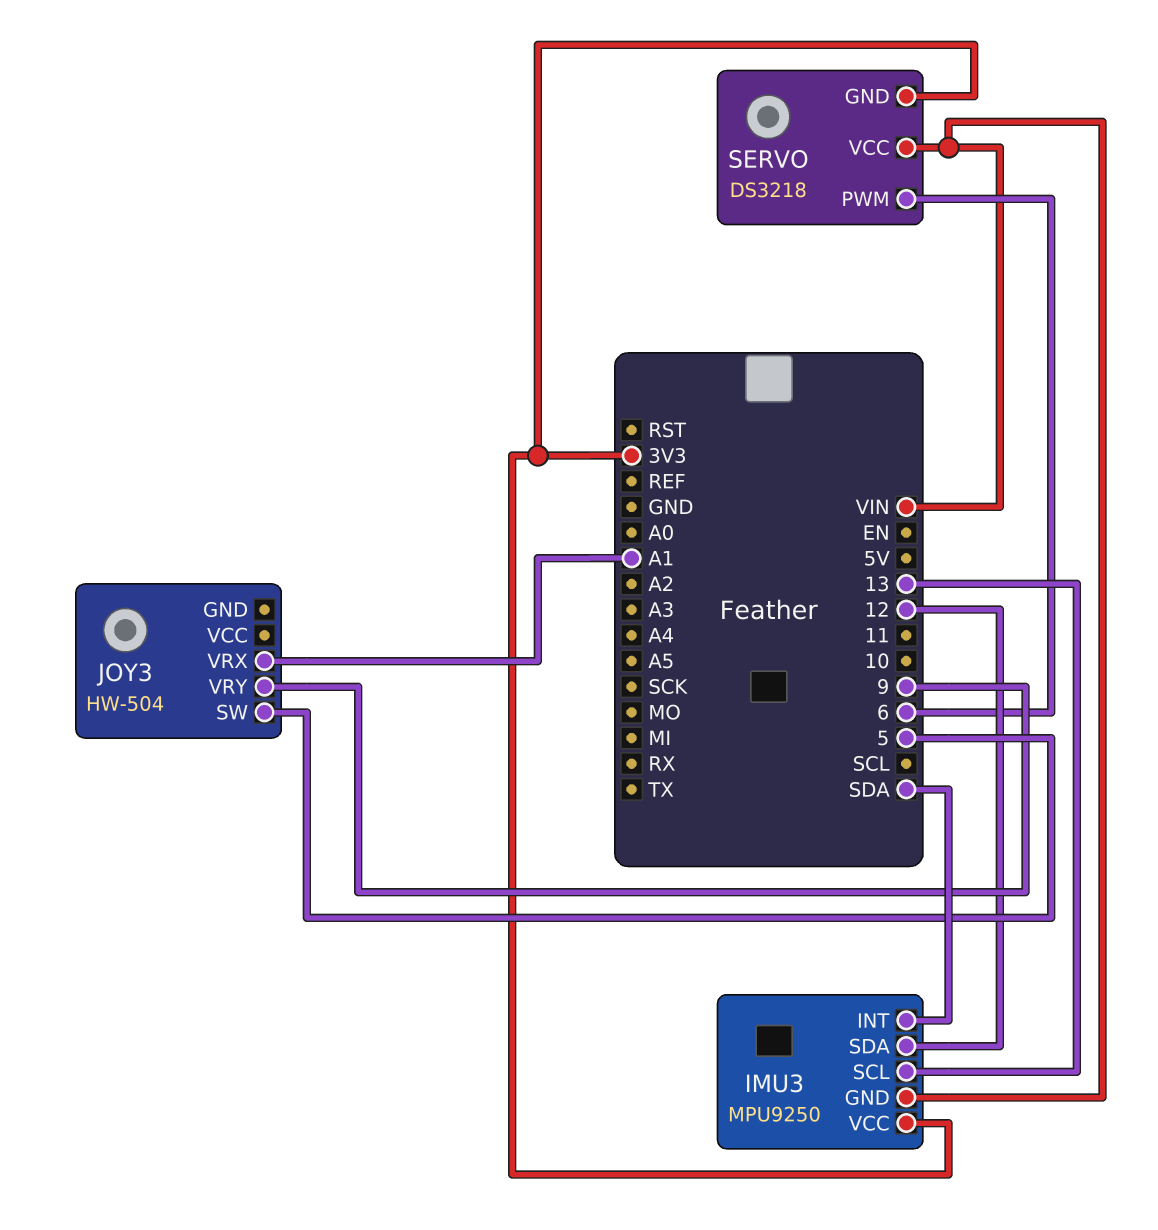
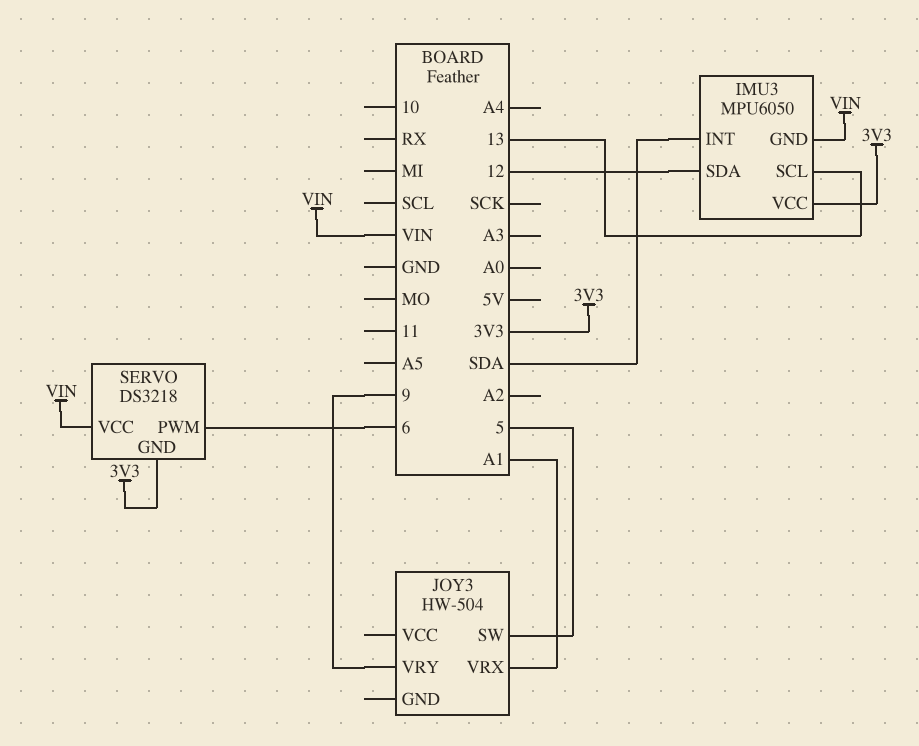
IMU3: MPU9250 -> MPU6050

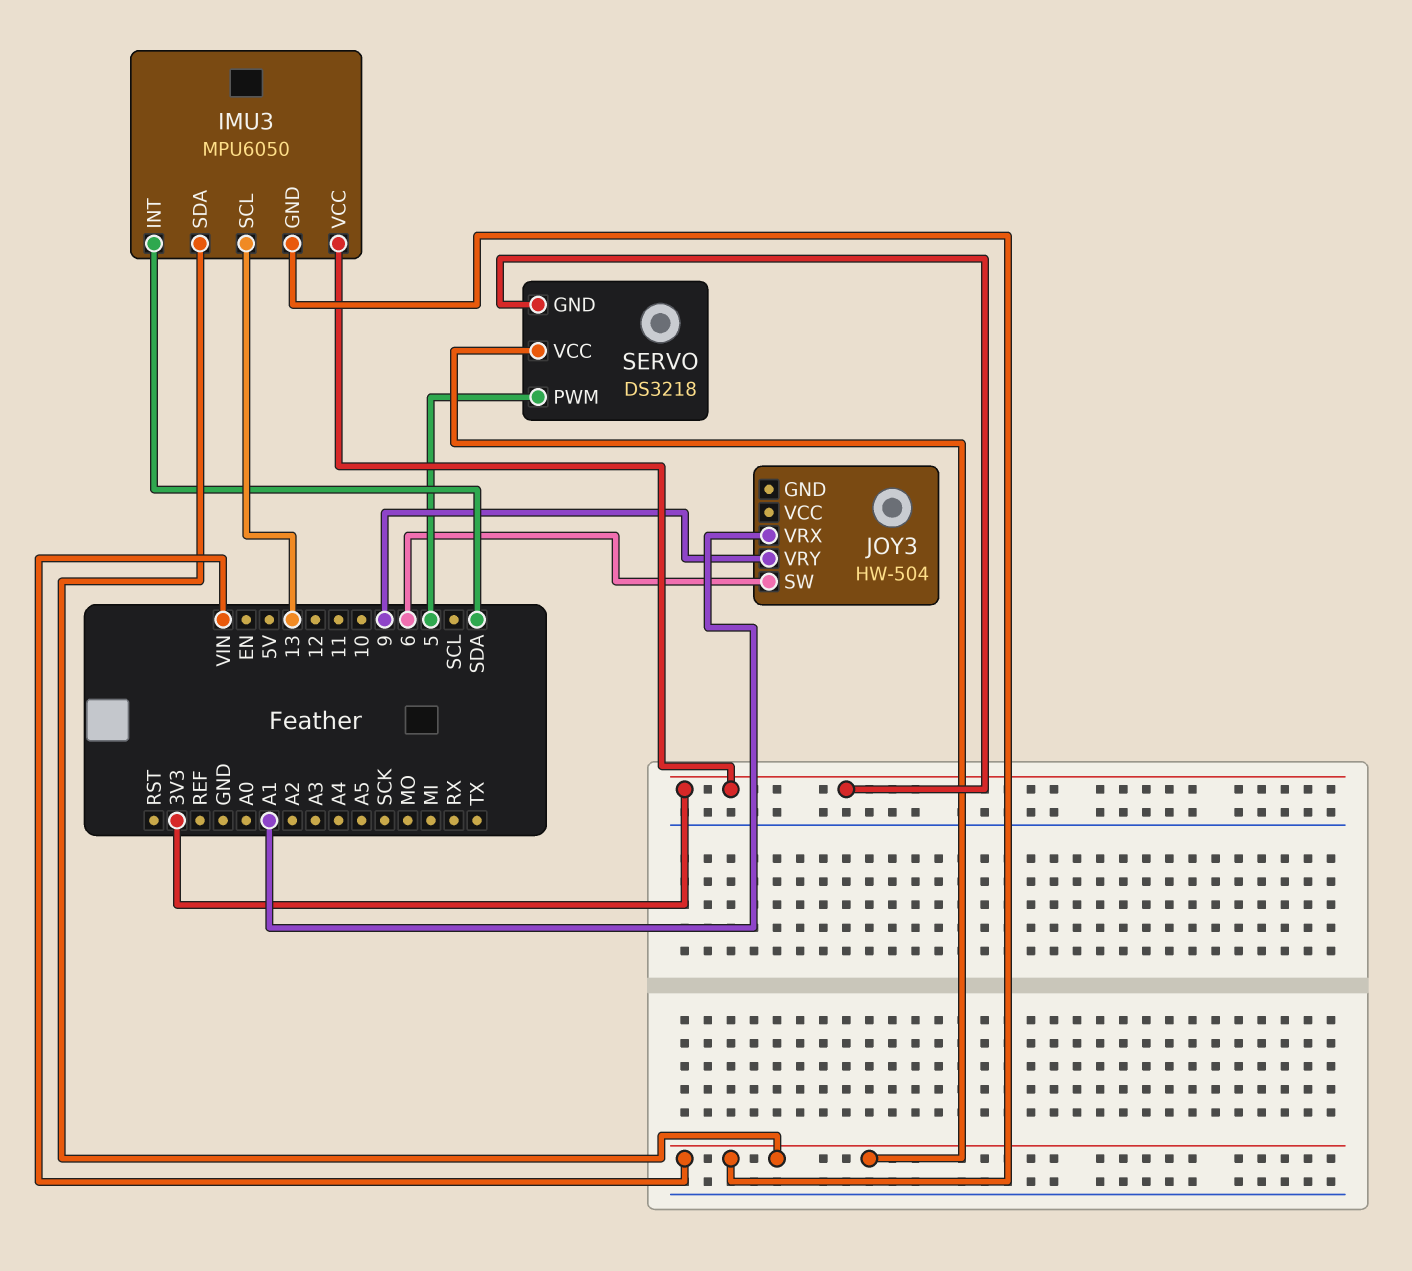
IMU3 pin SDA: 12 -> VIN
JOY3 pin SW: 5 -> 6
SERVO pin PWM: 6 -> 5

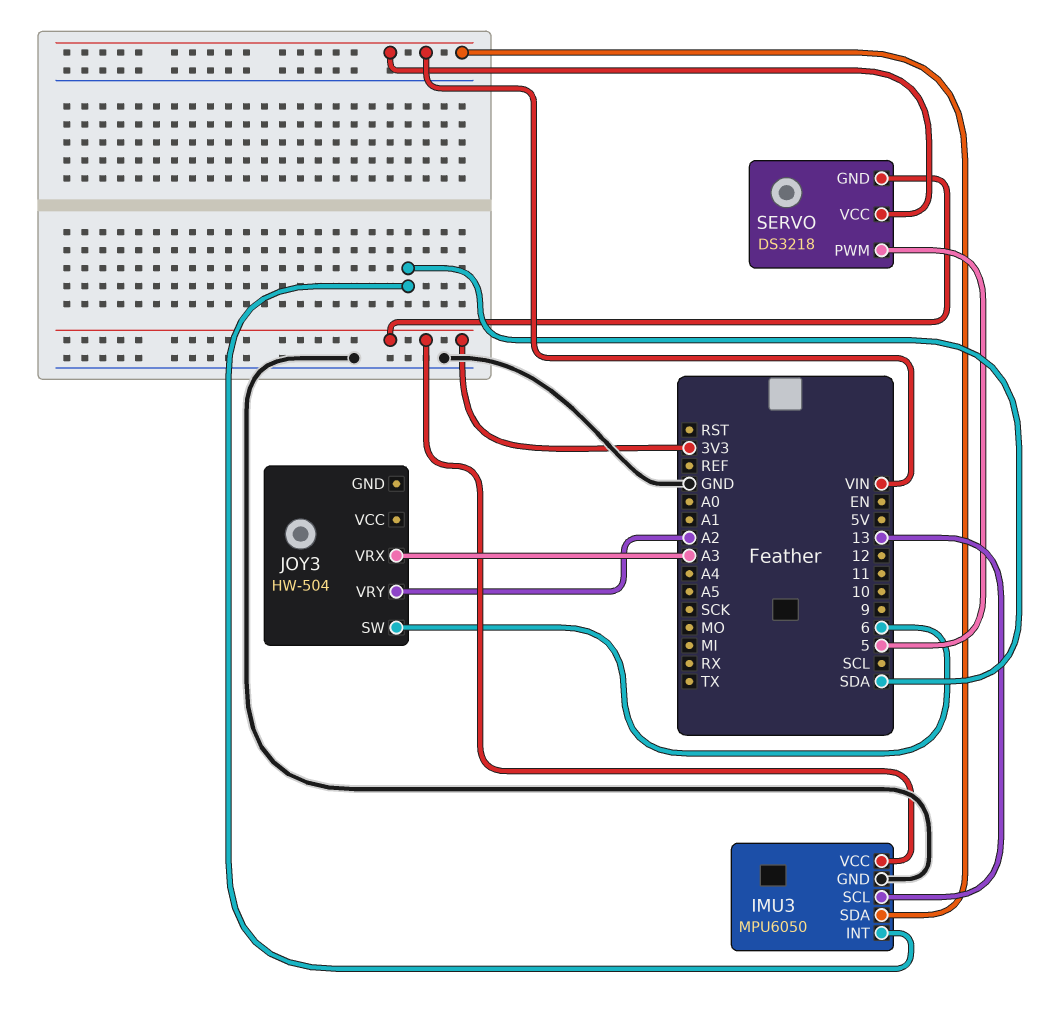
IMU3 pin GND: VIN -> GND
JOY3 pin VRX: A1 -> A3
JOY3 pin VRY: 9 -> A2

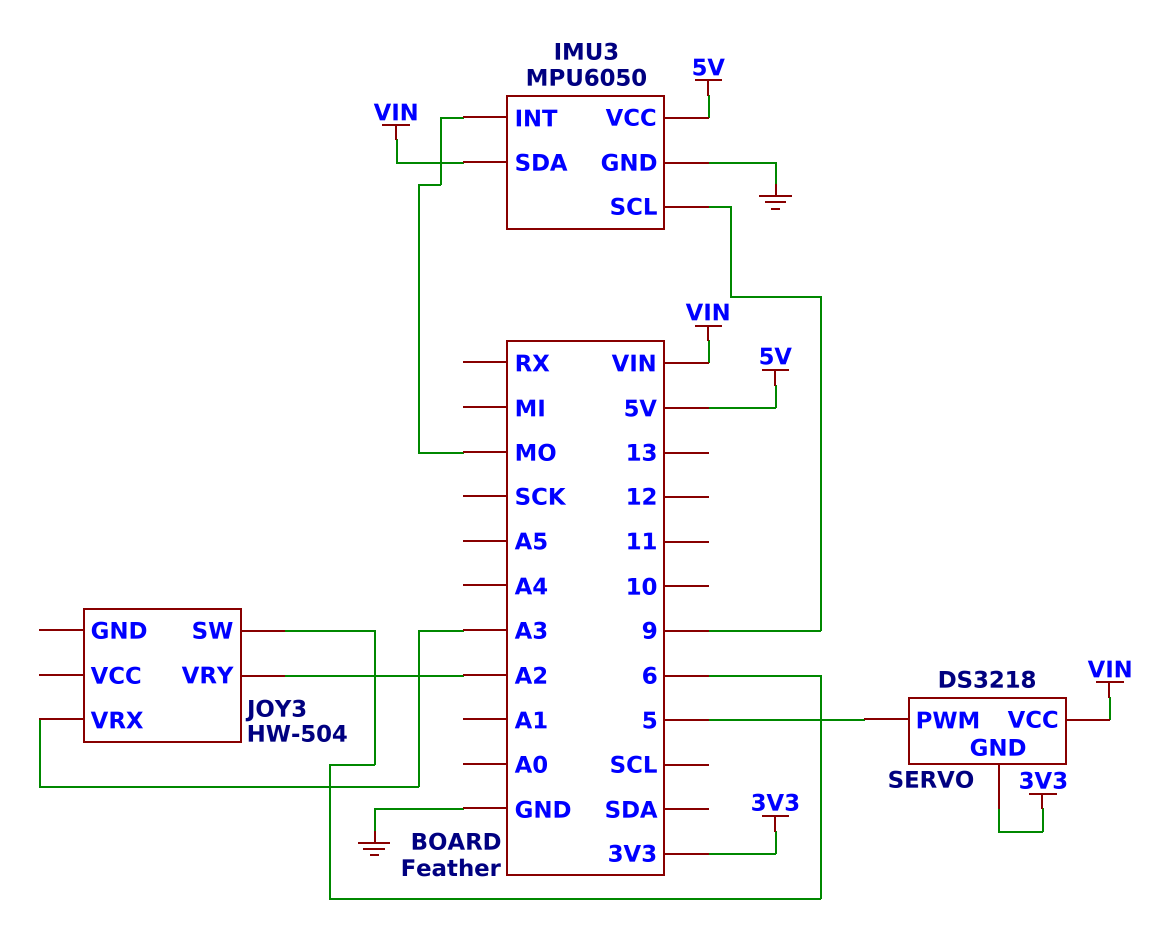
IMU3 pin INT: SDA -> MO
IMU3 pin SCL: 13 -> 9
IMU3 pin VCC: 3V3 -> 5V

